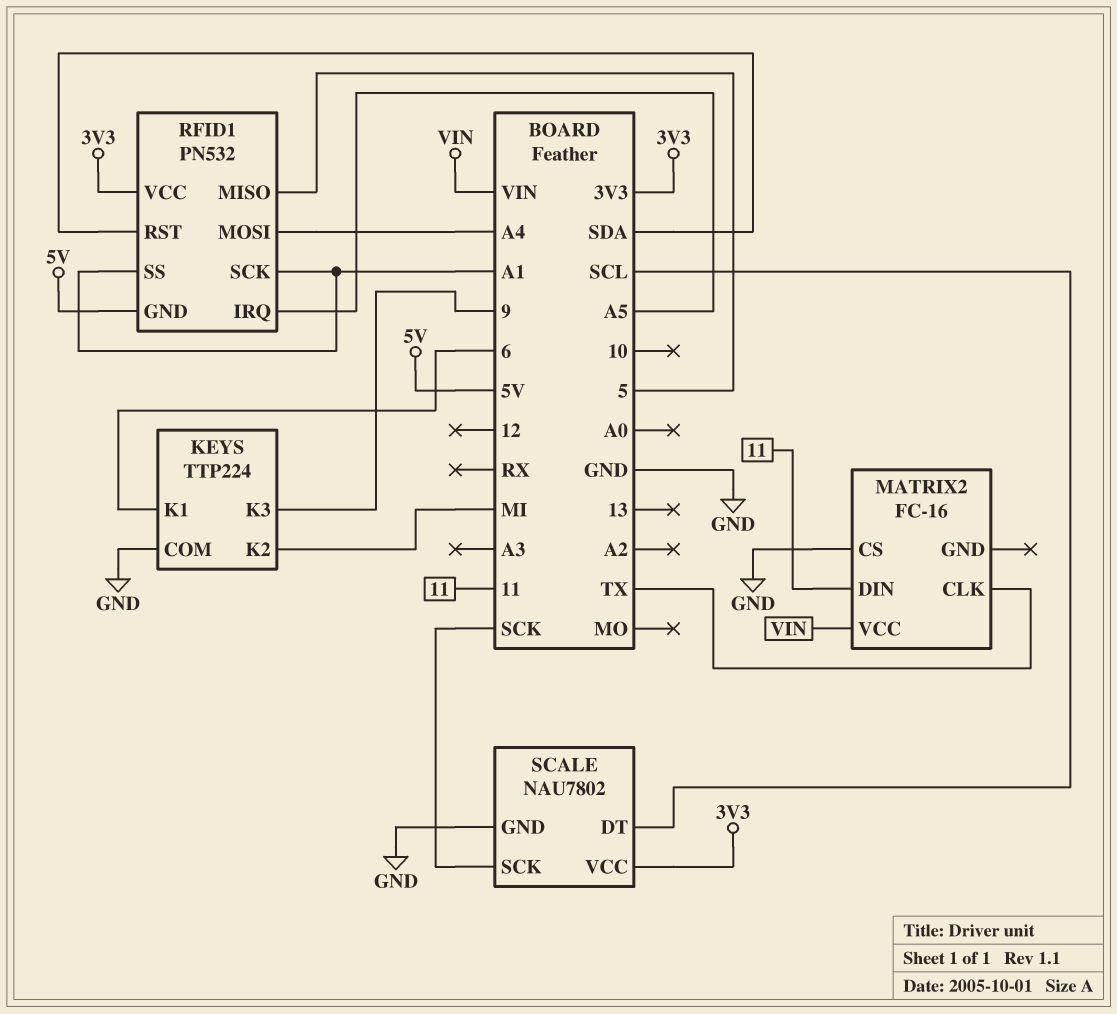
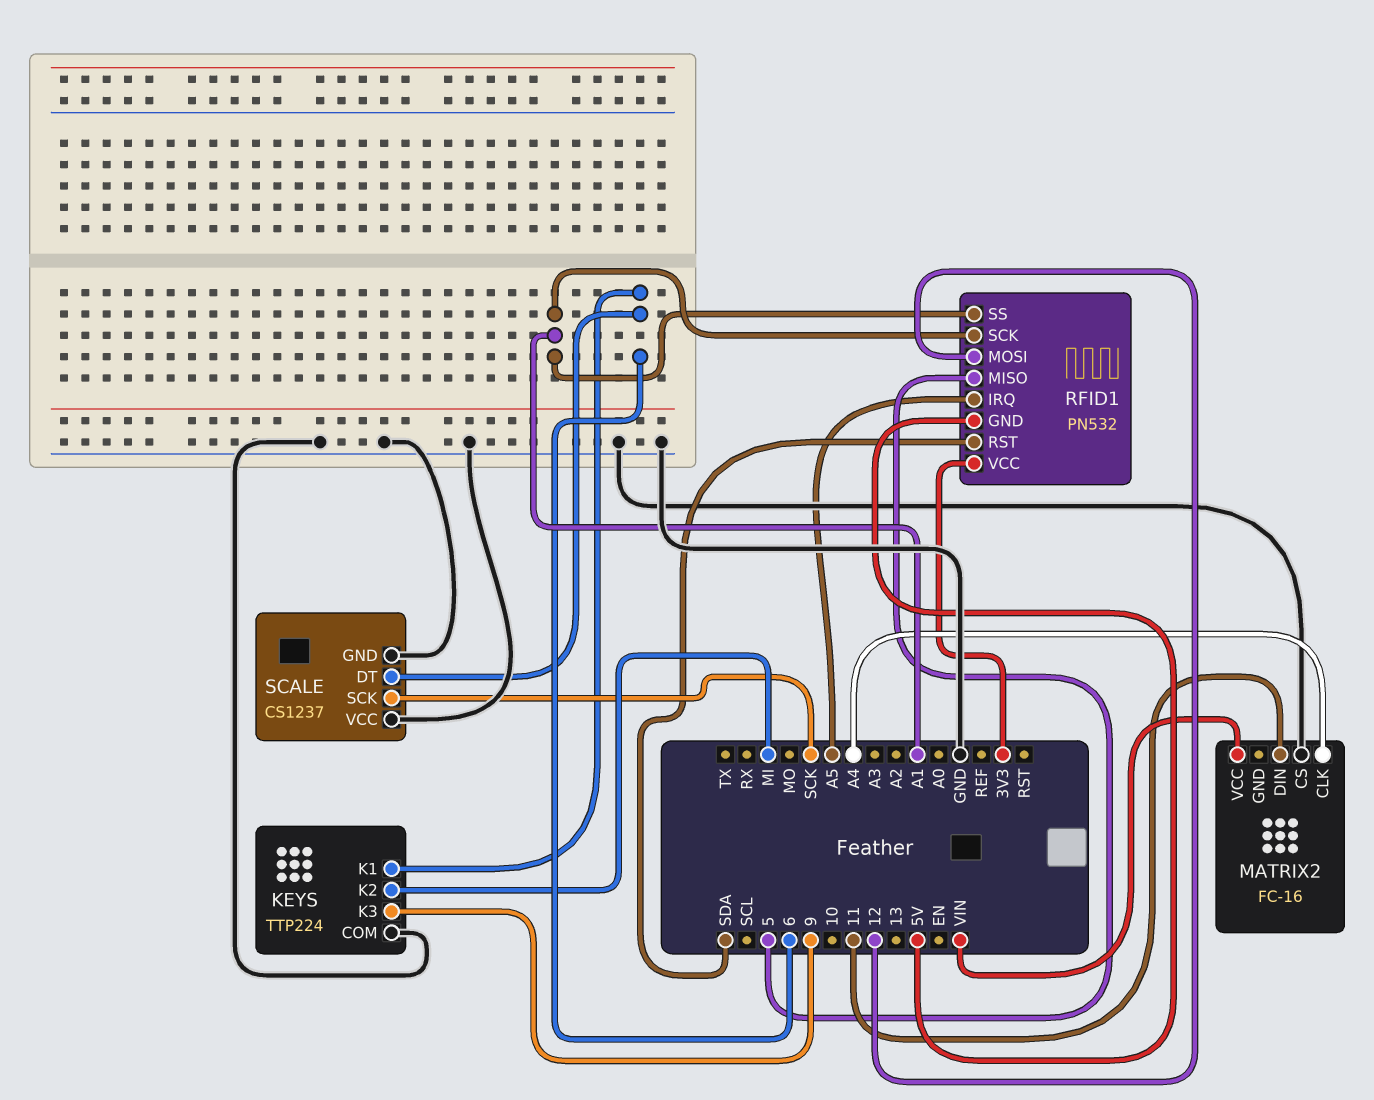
MATRIX2 pin CLK: TX -> A4
RFID1 pin MOSI: A4 -> 12
SCALE: NAU7802 -> CS1237
SCALE pin DT: SCL -> 6
SCALE pin VCC: 3V3 -> GND

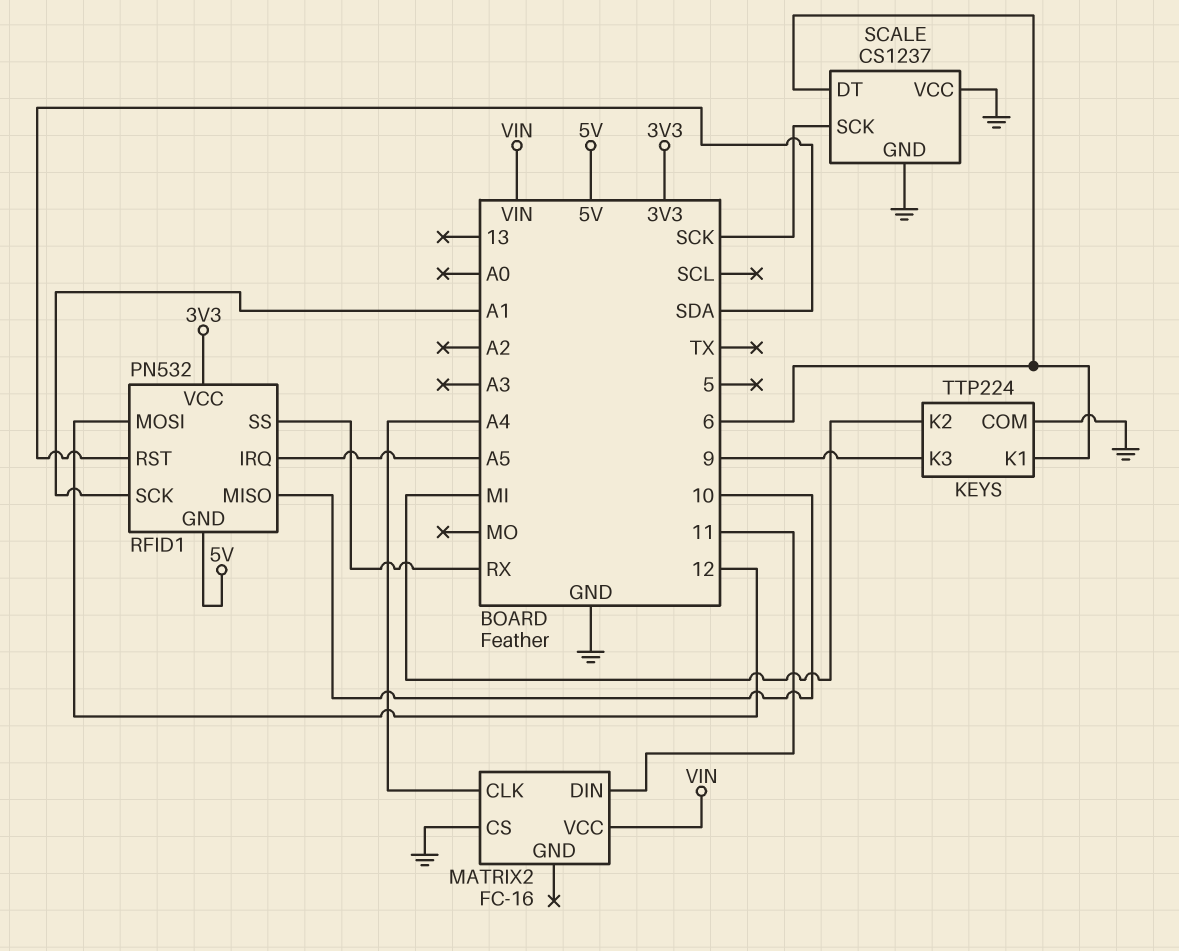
RFID1 pin MISO: 5 -> 10
RFID1 pin SS: A1 -> RX

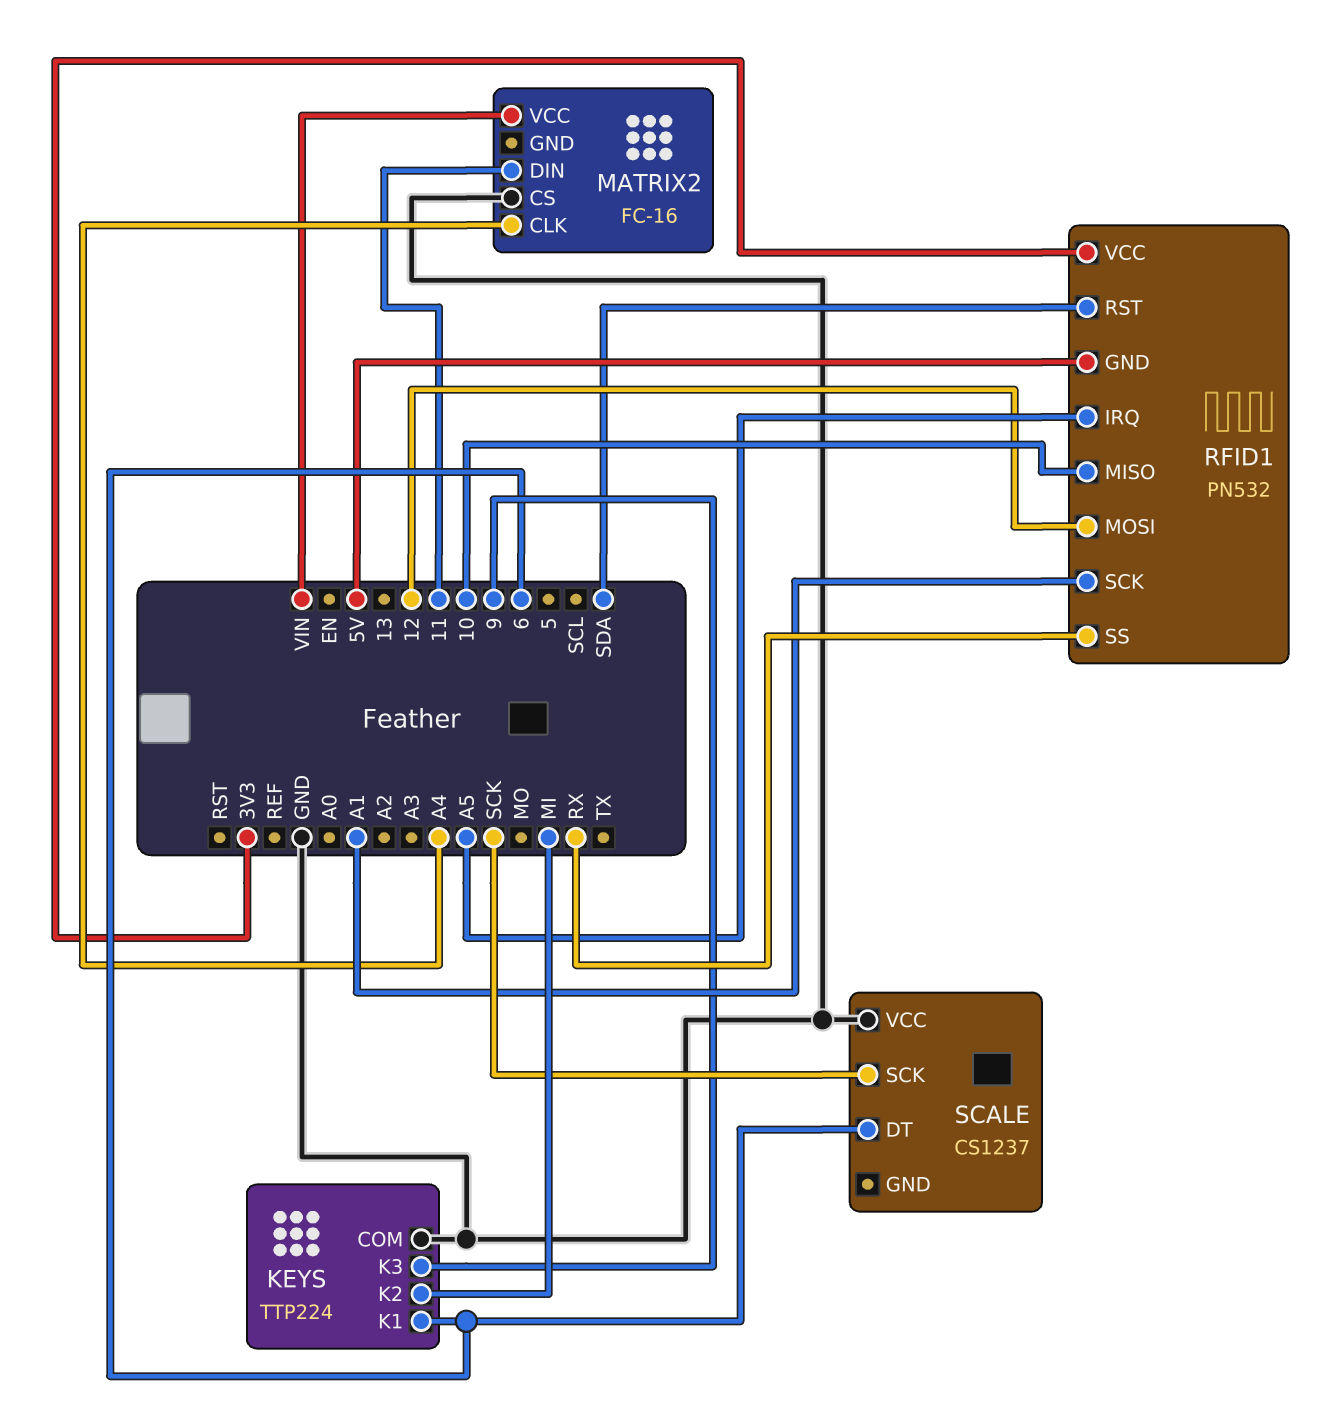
SCALE pin GND: GND -> none

